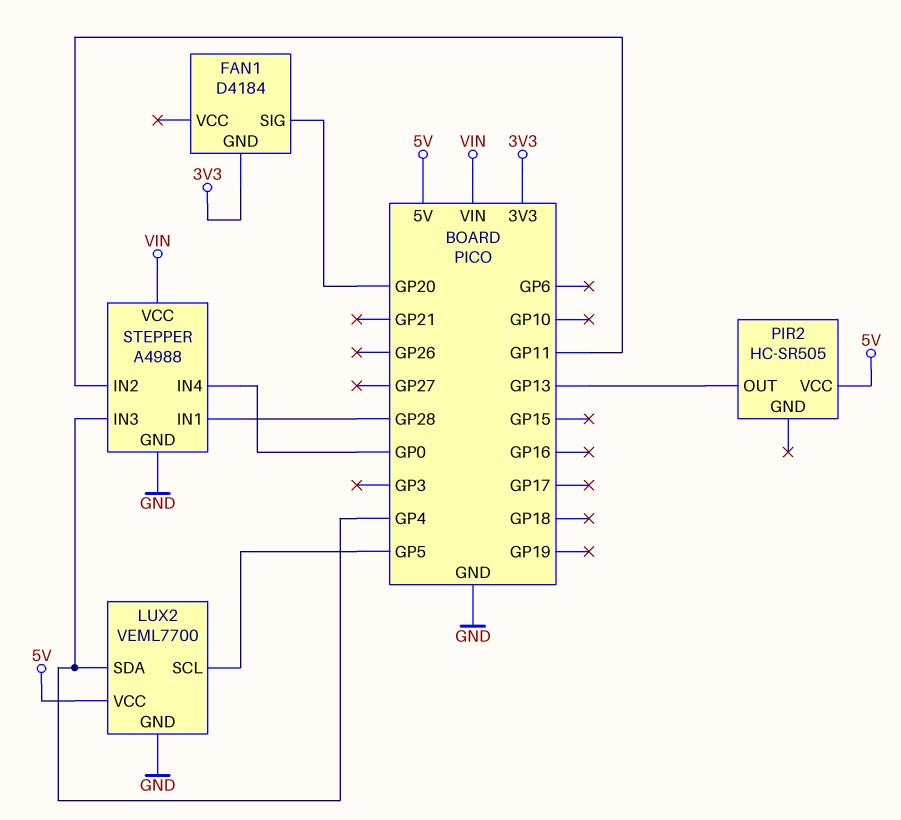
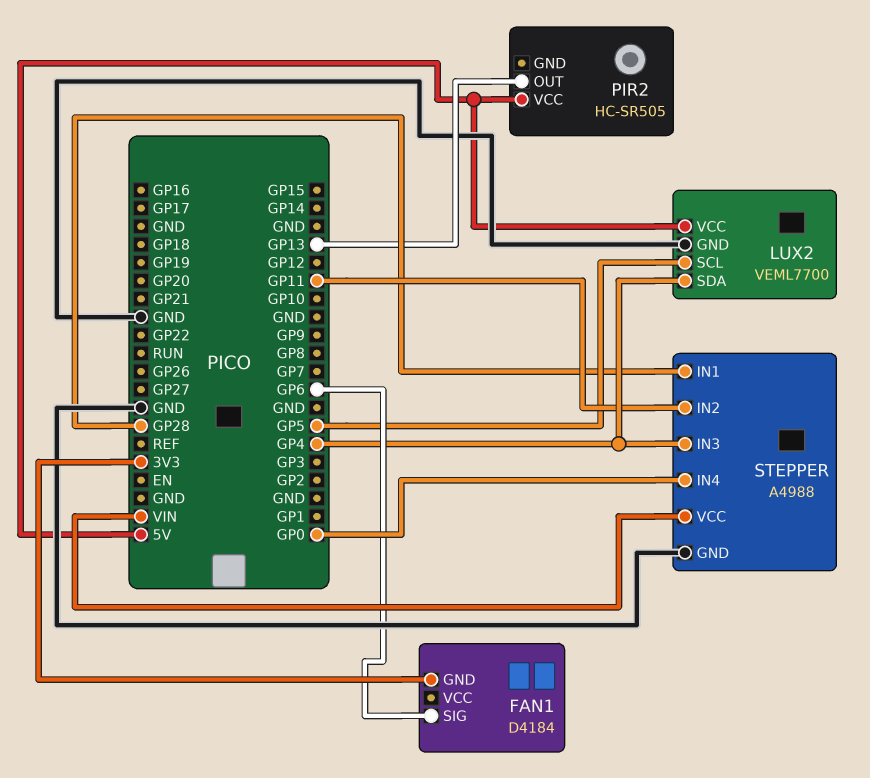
FAN1 pin SIG: GP20 -> GP6

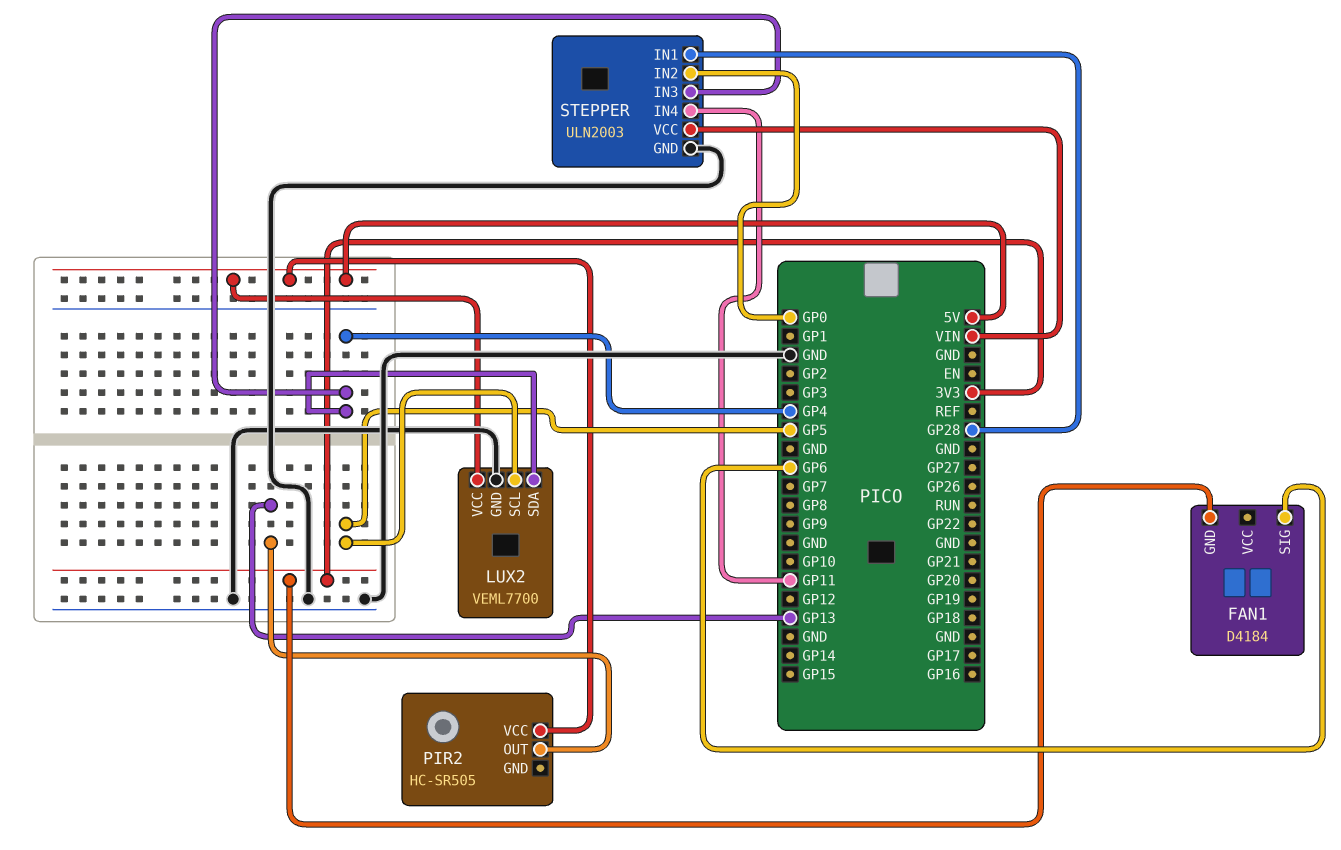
STEPPER: A4988 -> ULN2003
STEPPER pin IN2: GP11 -> GP0
STEPPER pin IN4: GP0 -> GP11

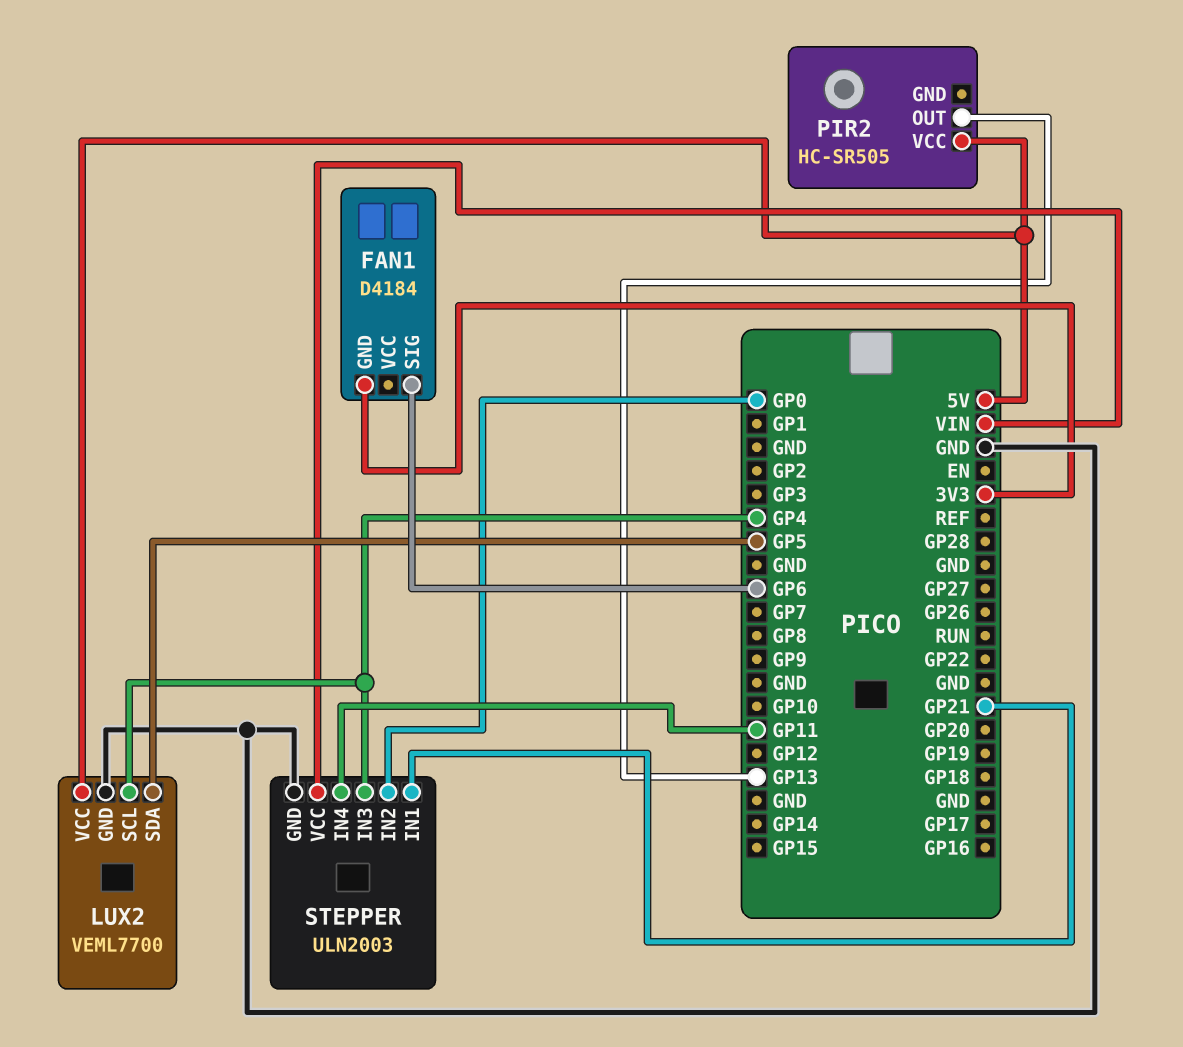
LUX2 pin SCL: GP5 -> GP4
LUX2 pin SDA: GP4 -> GP5
STEPPER pin IN1: GP28 -> GP21

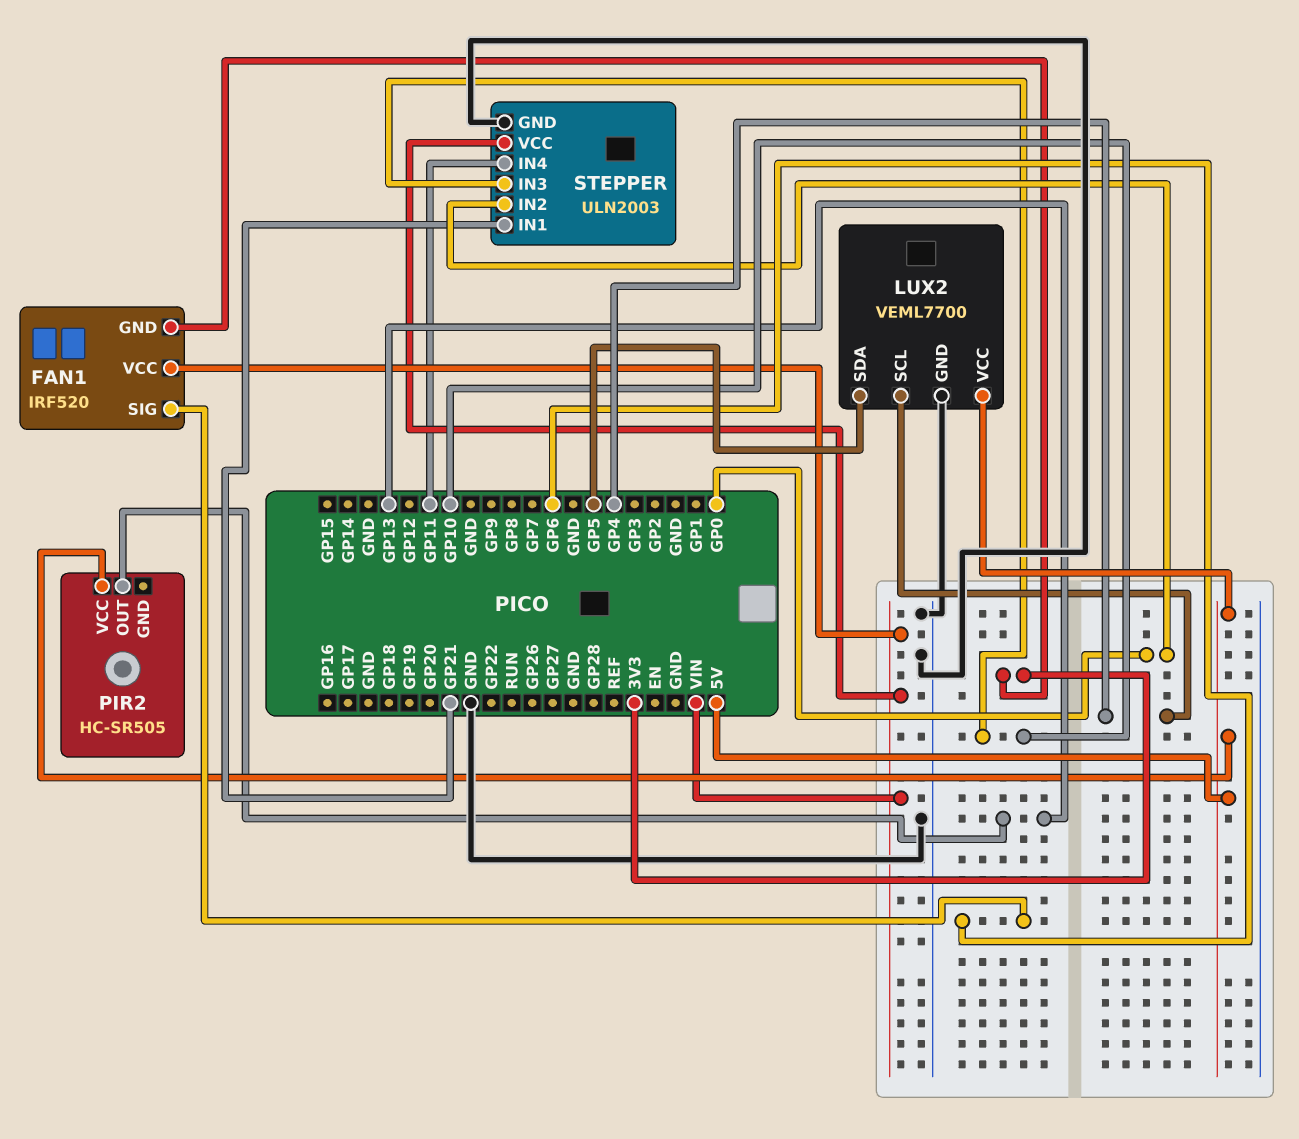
FAN1: D4184 -> IRF520
FAN1 pin VCC: none -> VIN
STEPPER pin IN3: GP4 -> GP10

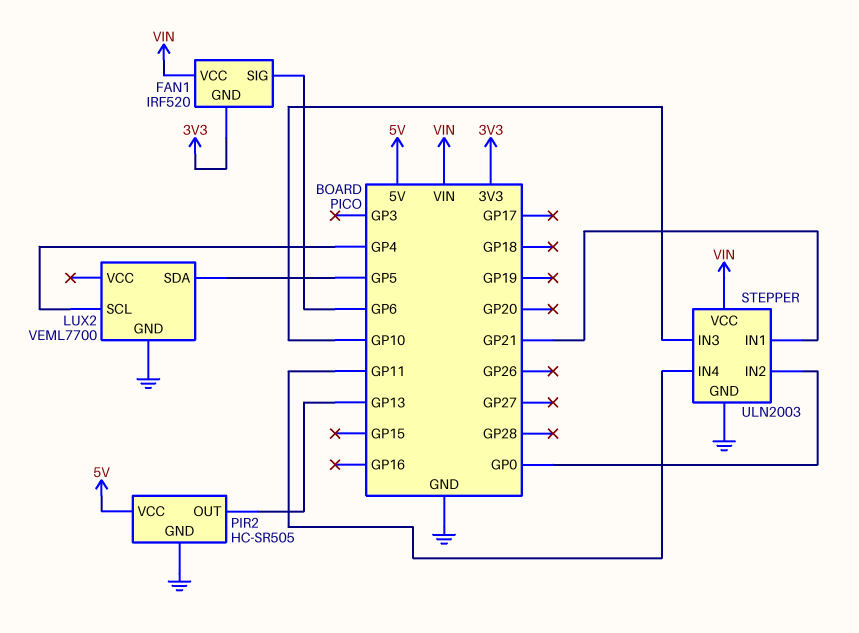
LUX2 pin VCC: 5V -> none
PIR2 pin GND: none -> GND

